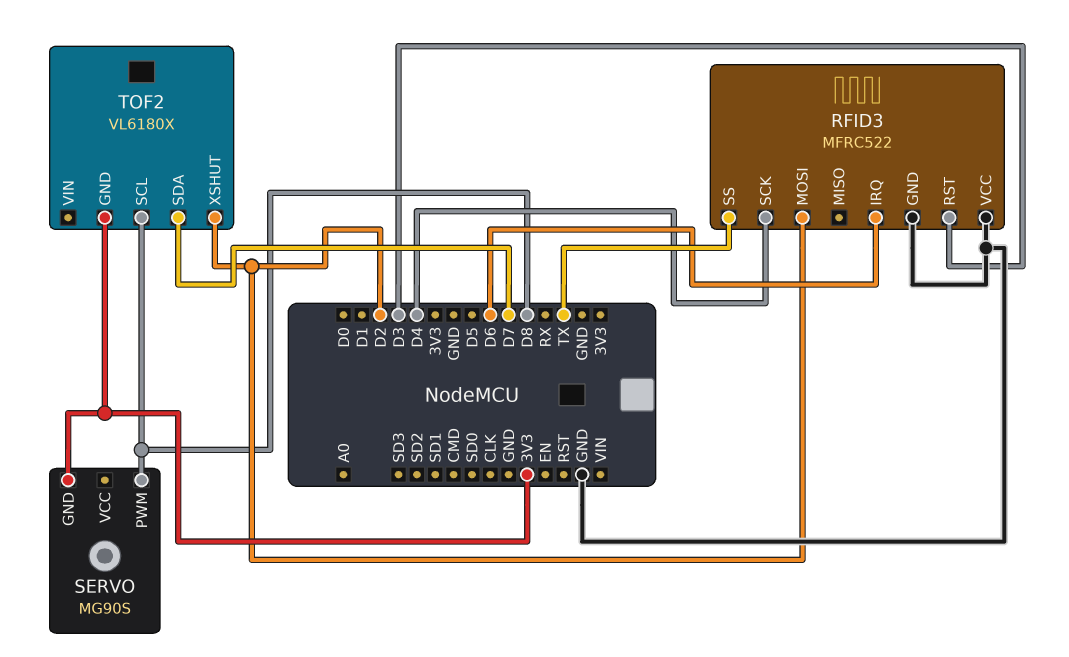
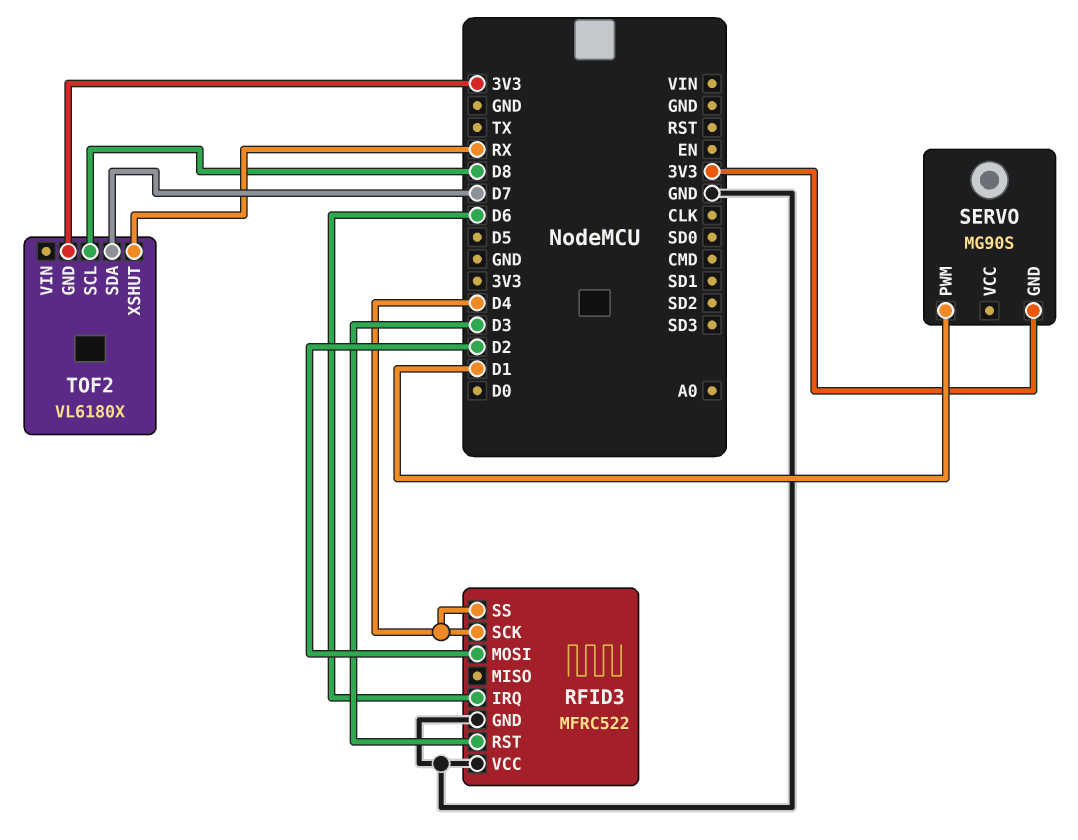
RFID3 pin SS: TX -> D4
SERVO pin PWM: D8 -> D1
TOF2 pin XSHUT: D2 -> RX

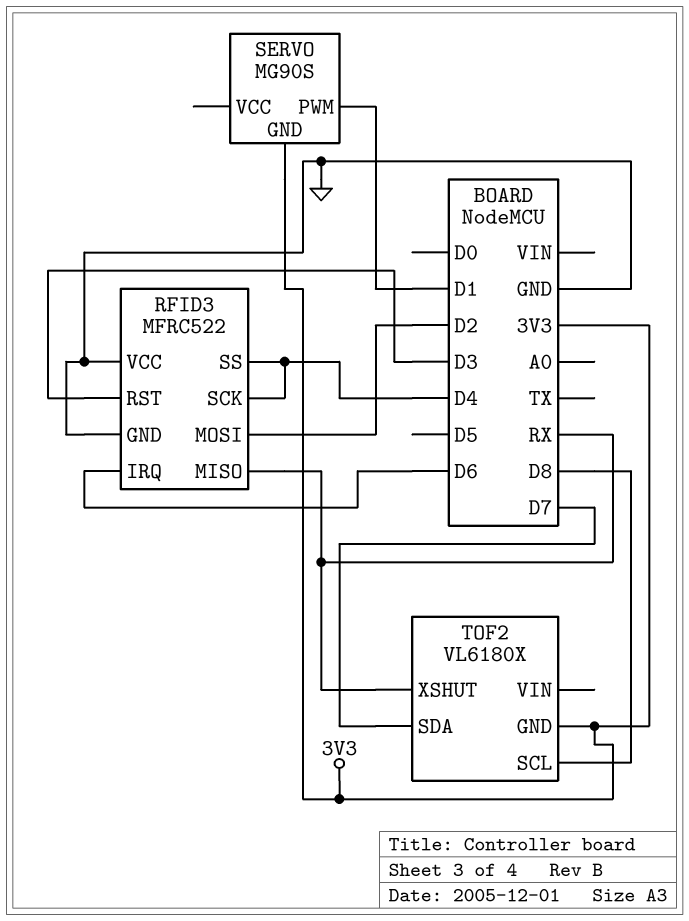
RFID3 pin MISO: none -> RX

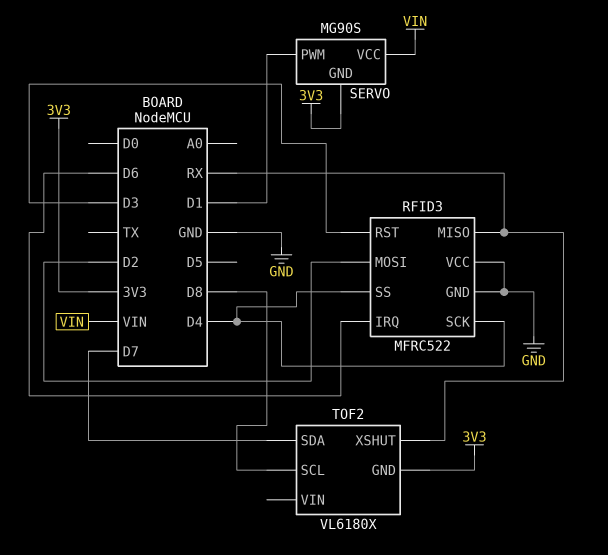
SERVO pin VCC: none -> VIN

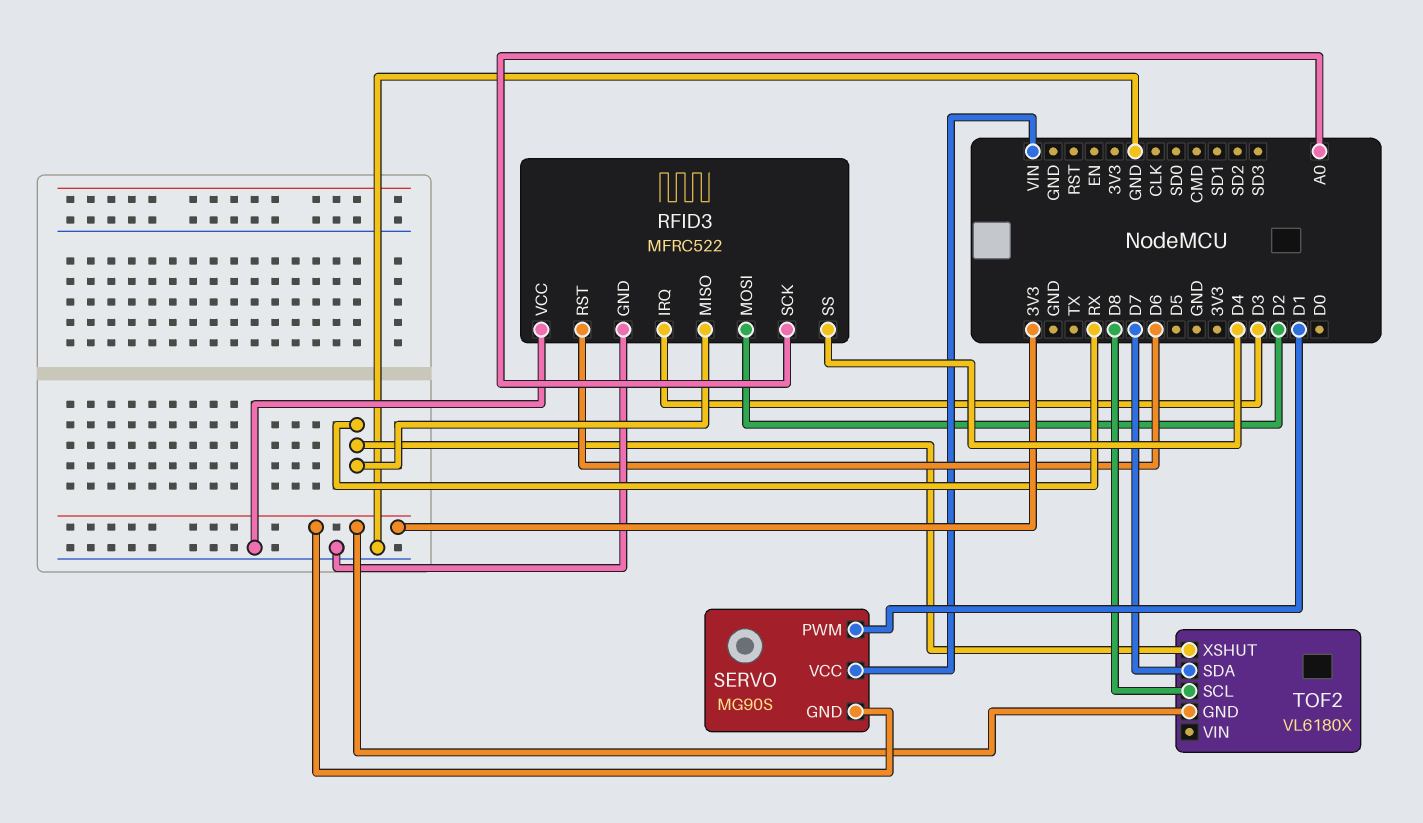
RFID3 pin IRQ: D6 -> D3
RFID3 pin RST: D3 -> D6
RFID3 pin SCK: D4 -> A0

